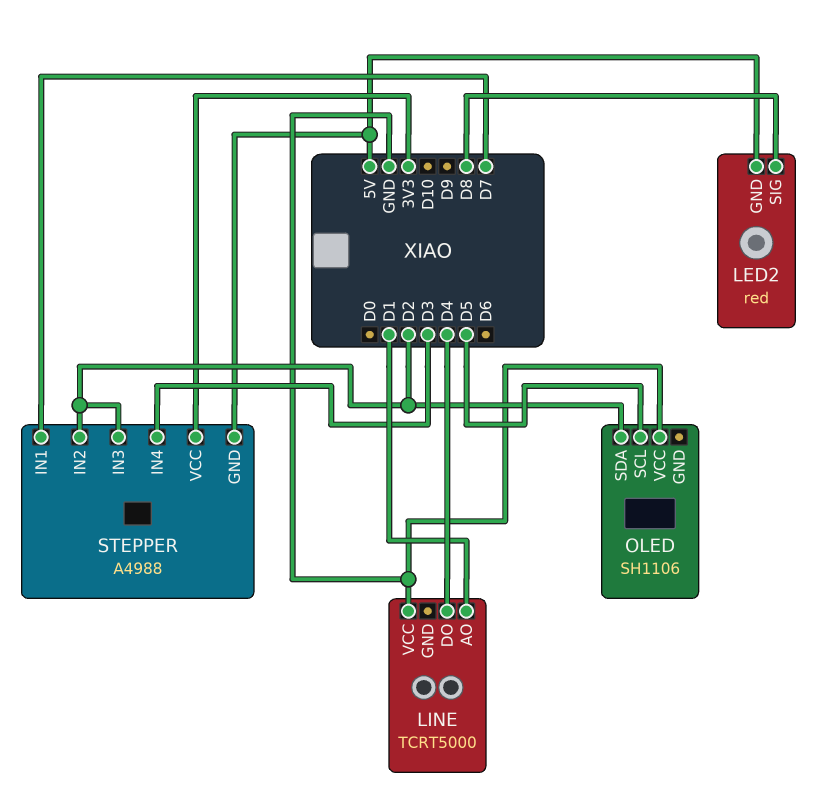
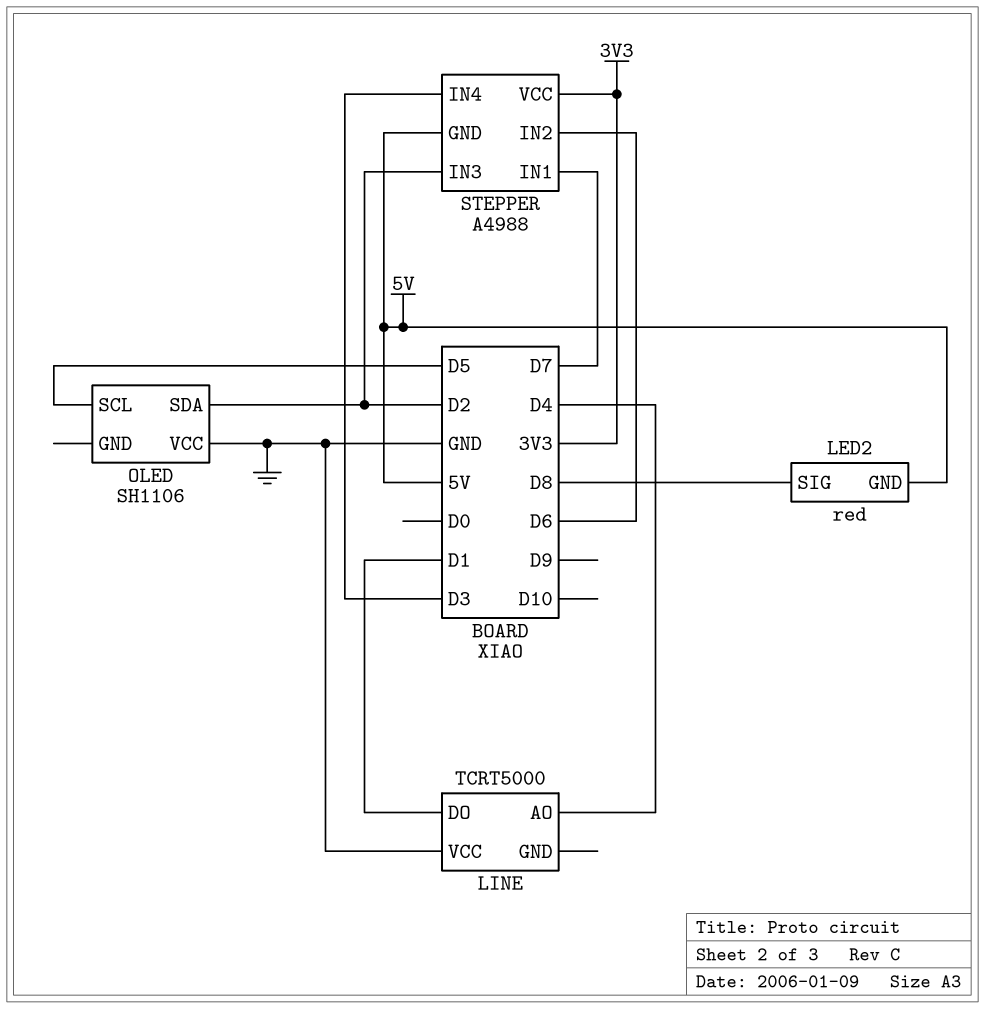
LINE pin AO: D1 -> D4
LINE pin DO: D4 -> D1
STEPPER pin IN2: D2 -> D6

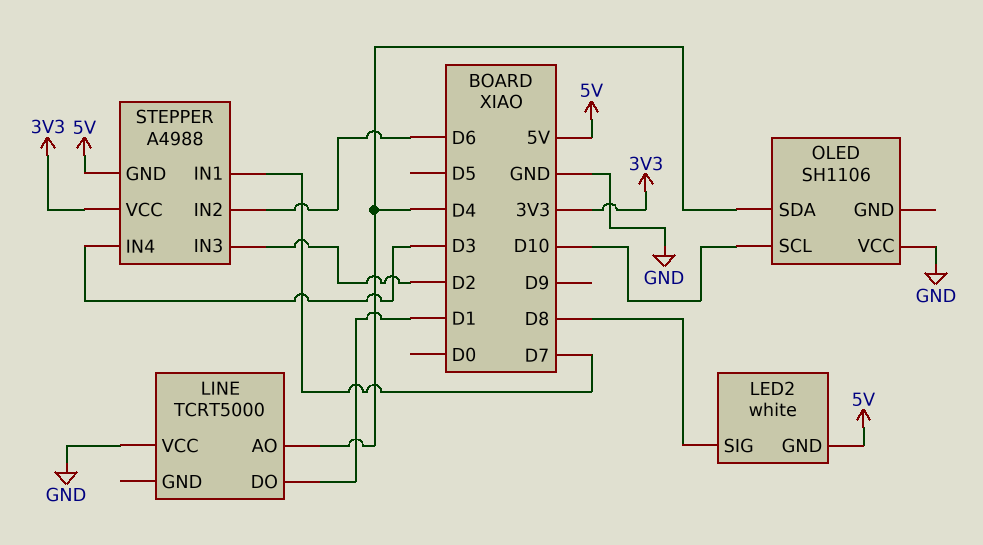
LED2: red -> white
OLED pin SCL: D5 -> D10
OLED pin SDA: D2 -> D4

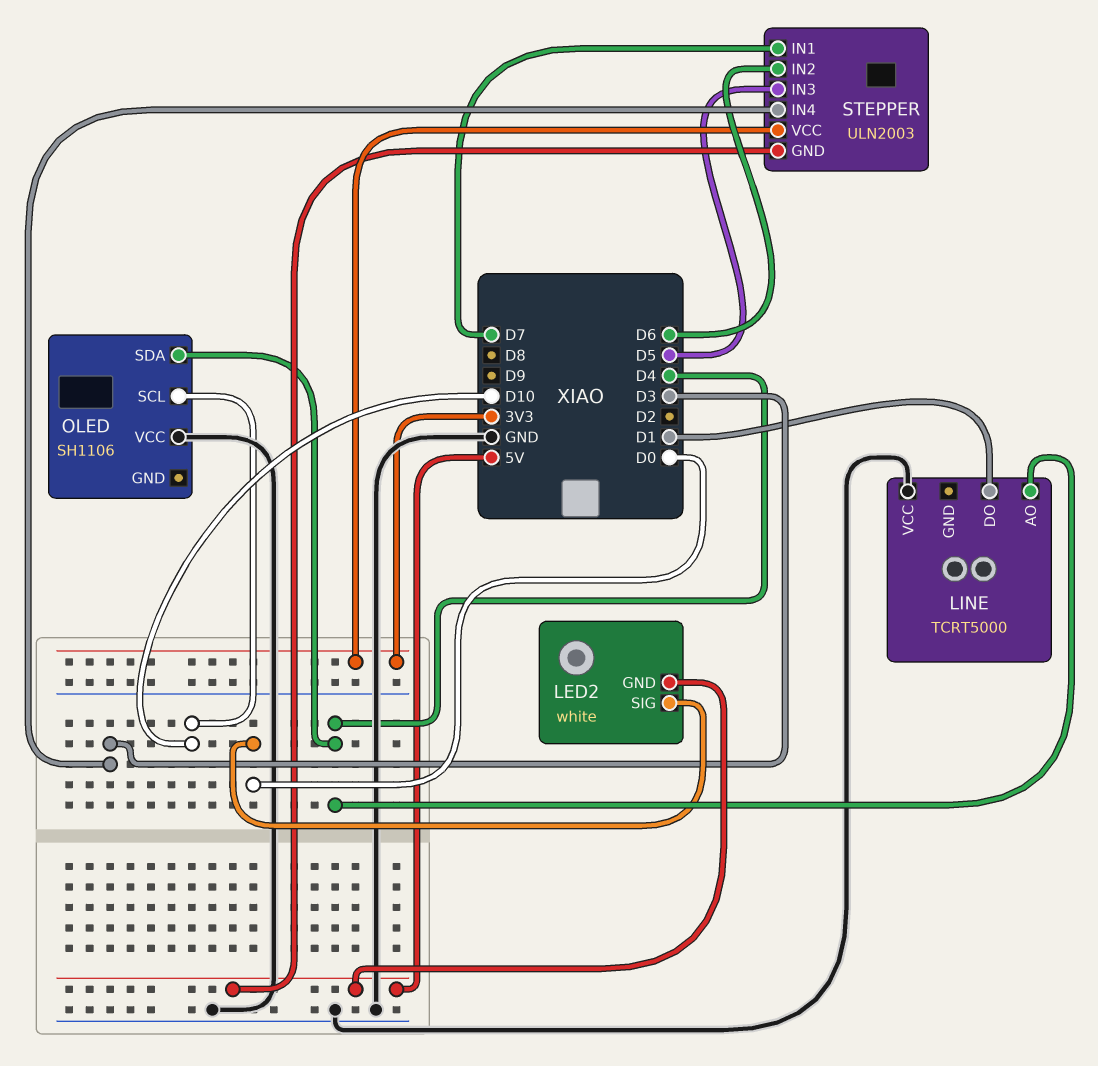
LED2 pin SIG: D8 -> D0
STEPPER: A4988 -> ULN2003
STEPPER pin IN3: D2 -> D5

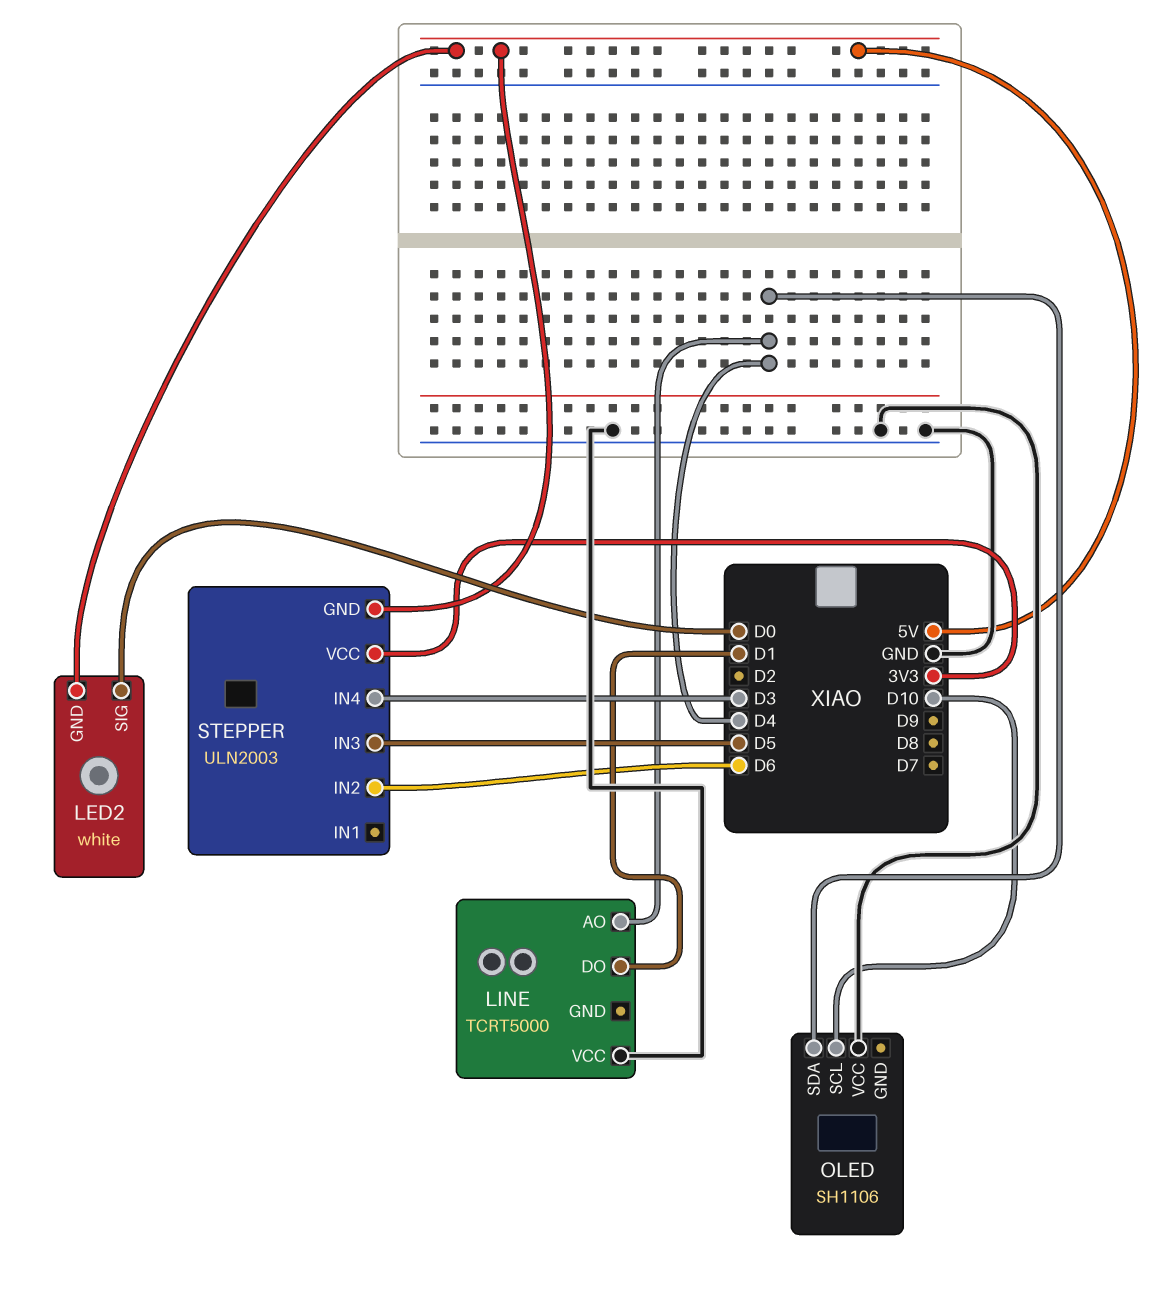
STEPPER pin IN1: D7 -> none

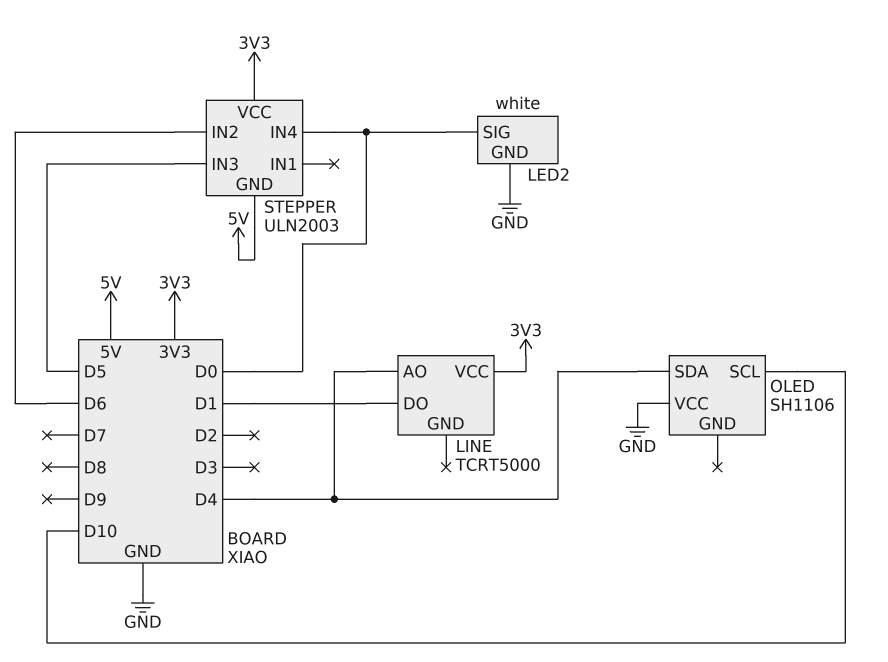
LED2 pin GND: 5V -> GND
LINE pin VCC: GND -> 3V3
STEPPER pin IN4: D3 -> D0

